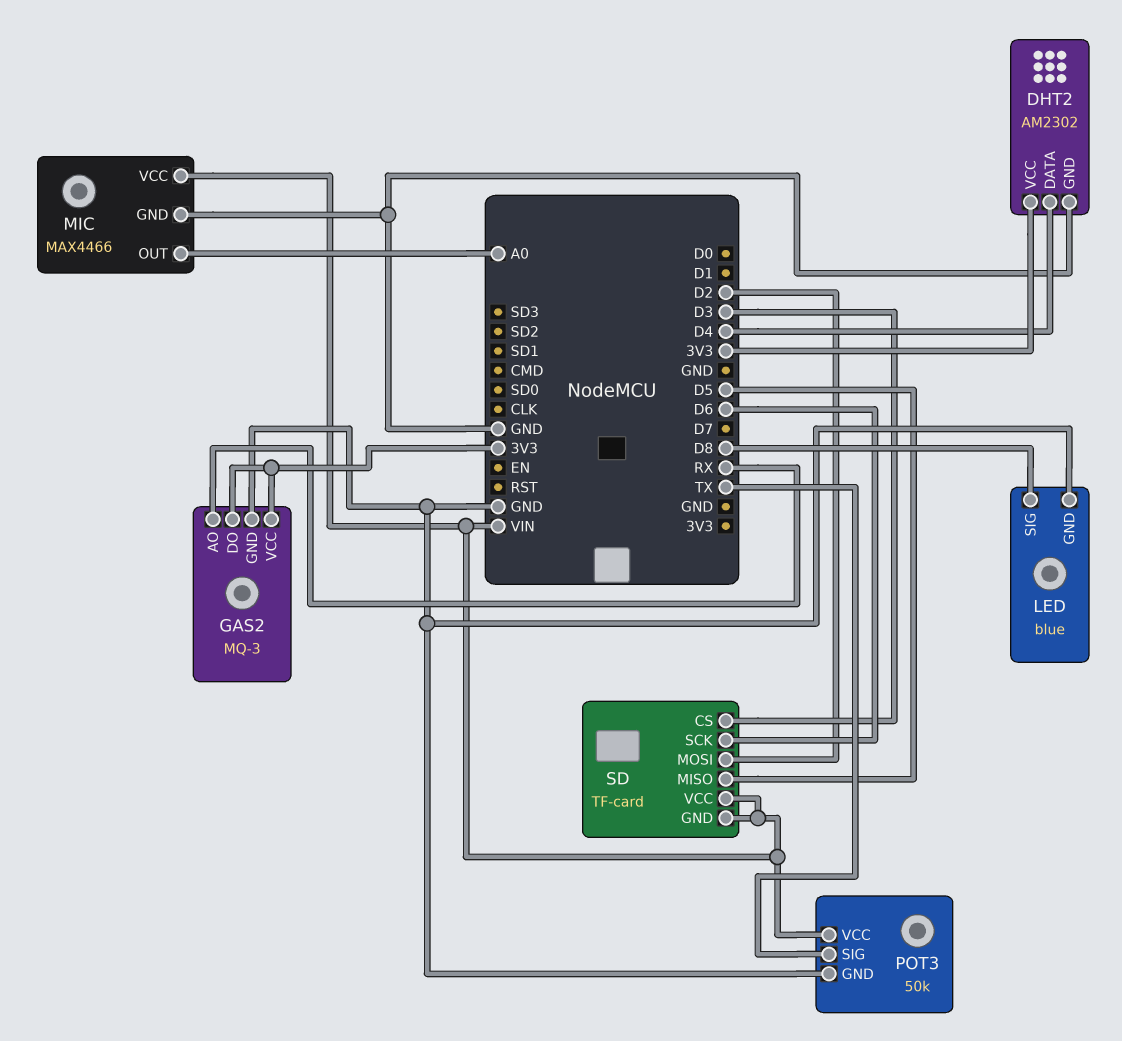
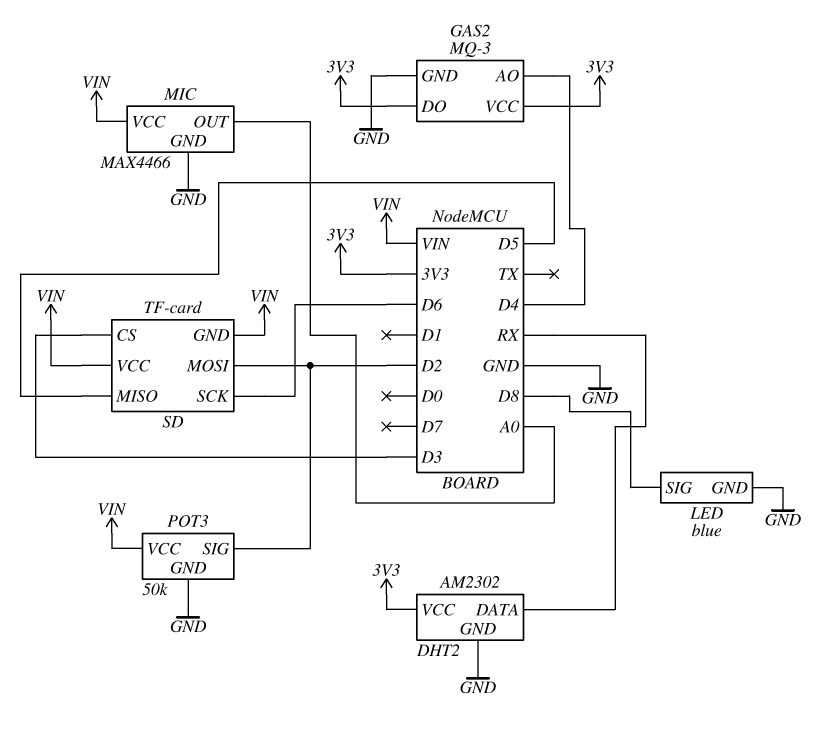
DHT2 pin DATA: D4 -> RX
GAS2 pin AO: RX -> D4
POT3 pin SIG: TX -> D2

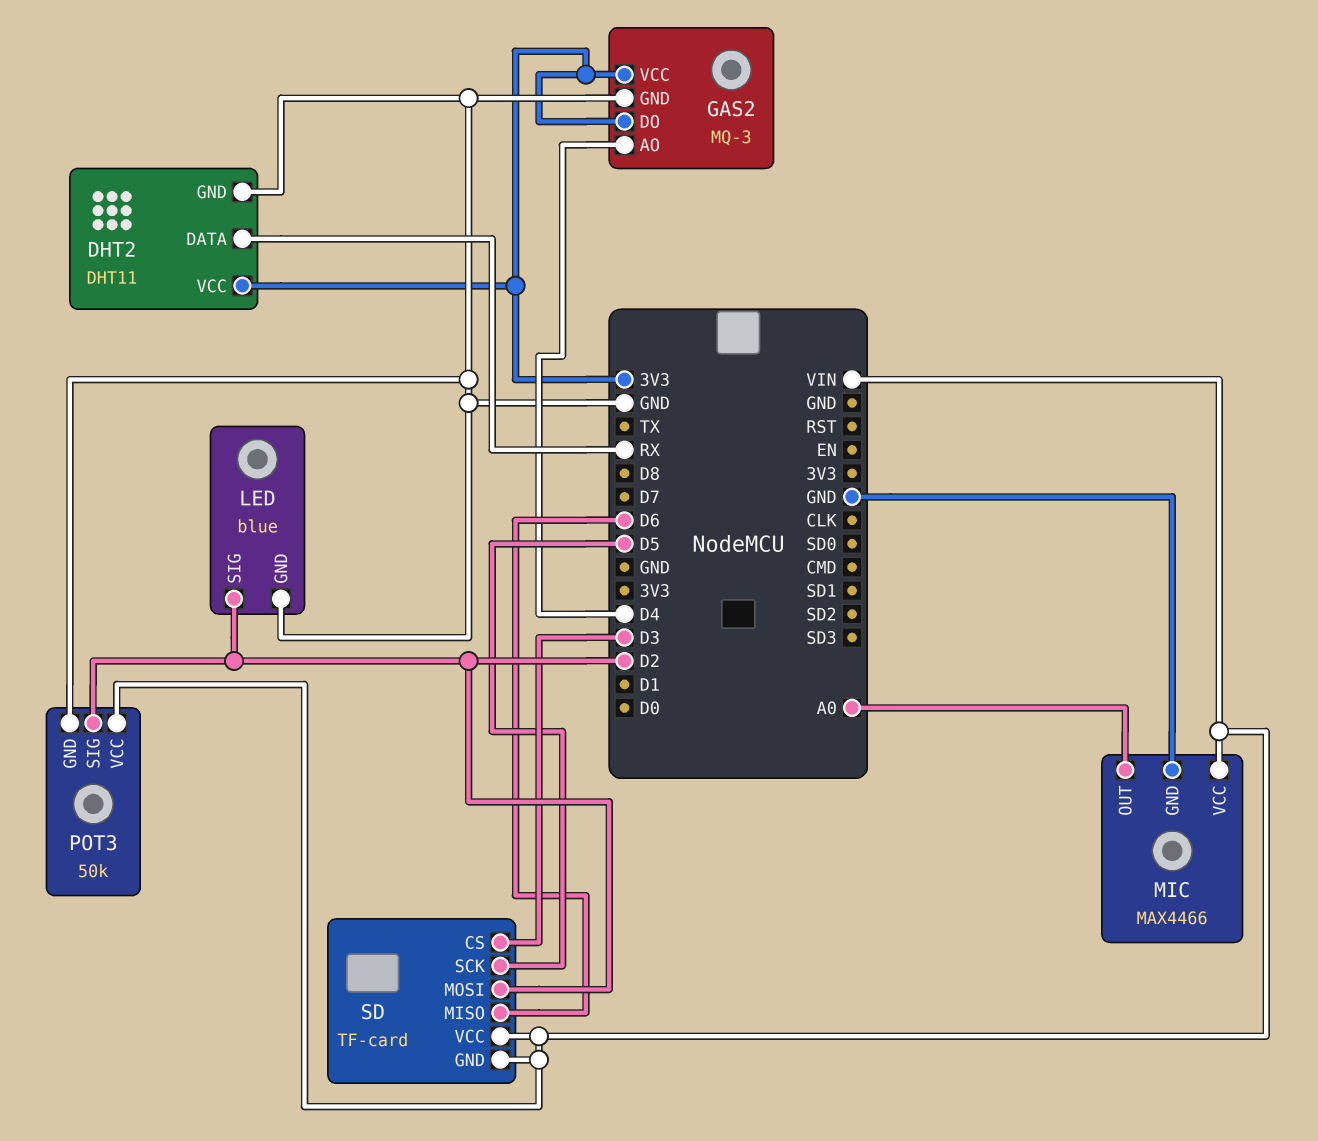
DHT2: AM2302 -> DHT11
LED pin SIG: D8 -> D2
SD pin MISO: D5 -> D6
SD pin SCK: D6 -> D5

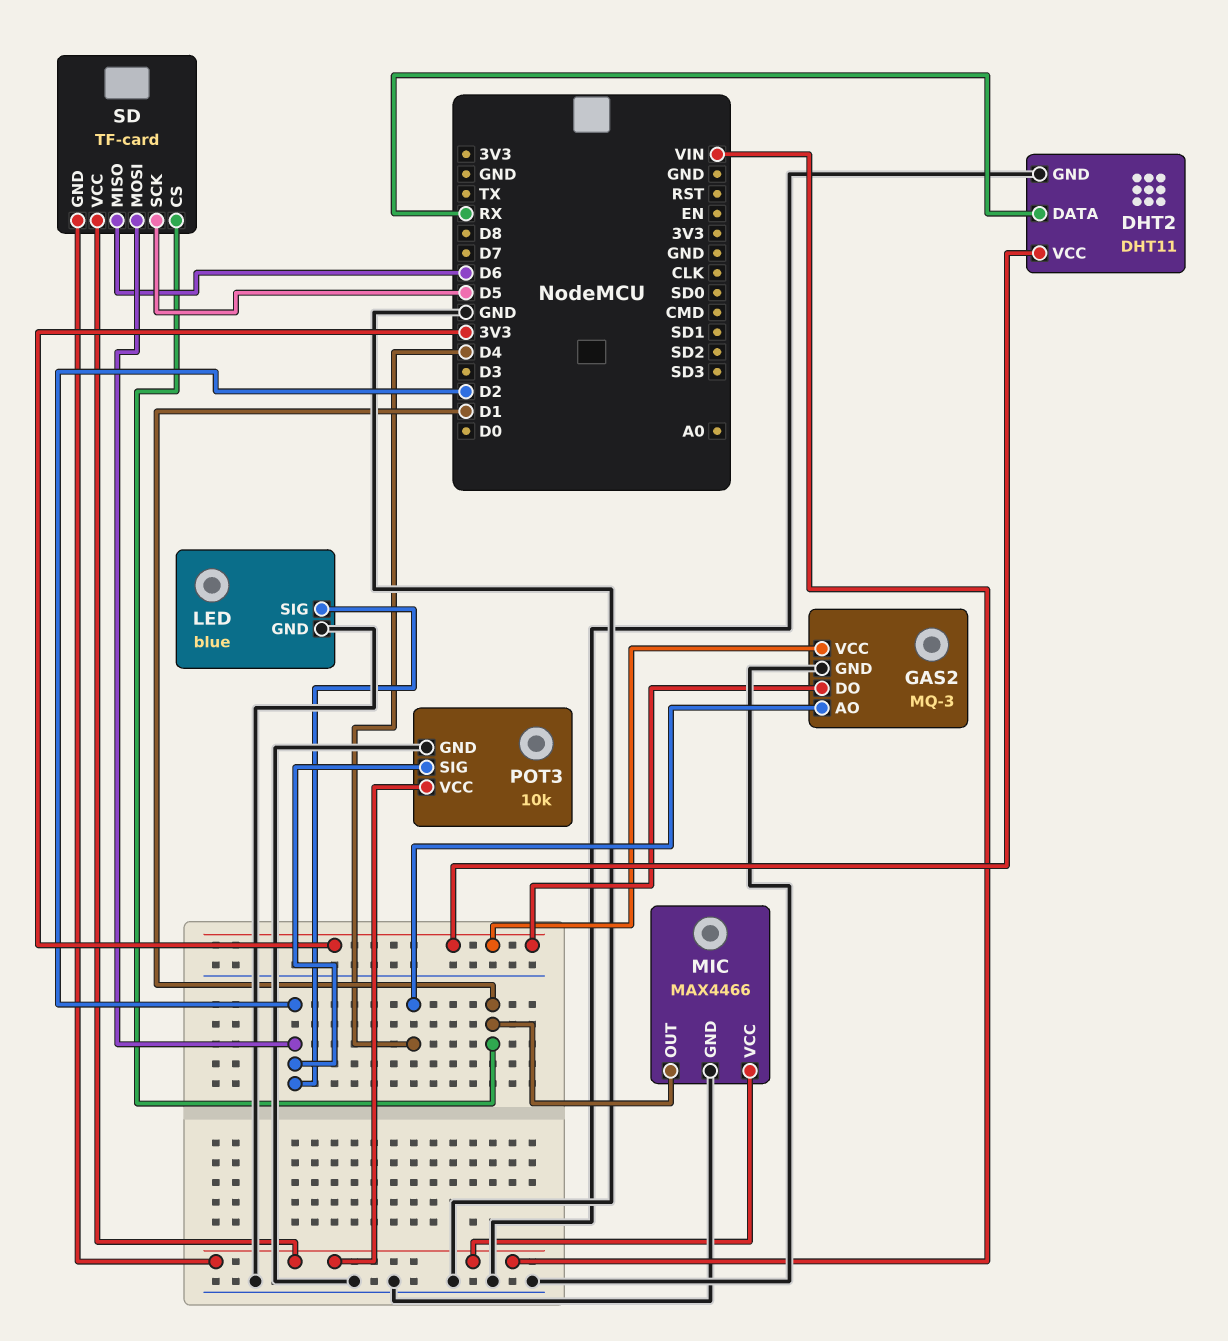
MIC pin OUT: A0 -> D1
POT3: 50k -> 10k
SD pin CS: D3 -> D1

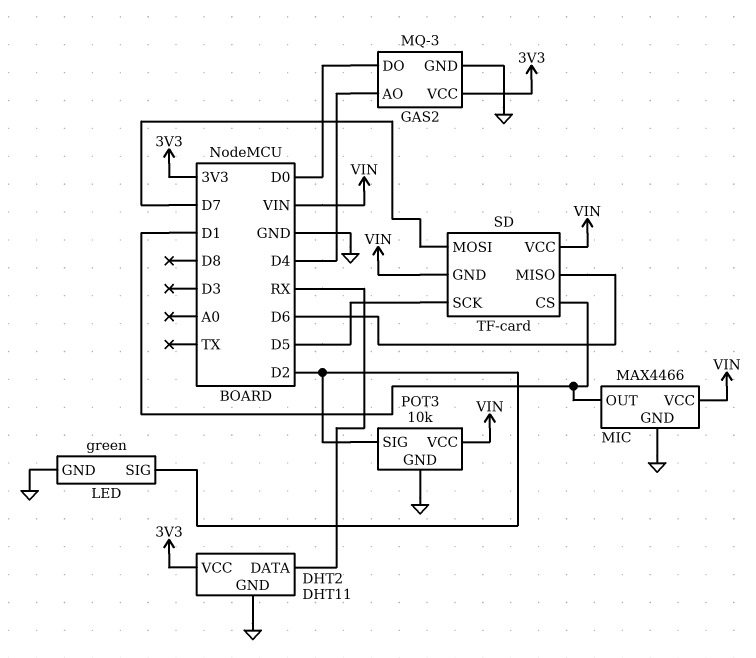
GAS2 pin DO: 3V3 -> D0
LED: blue -> green
SD pin MOSI: D2 -> D7

